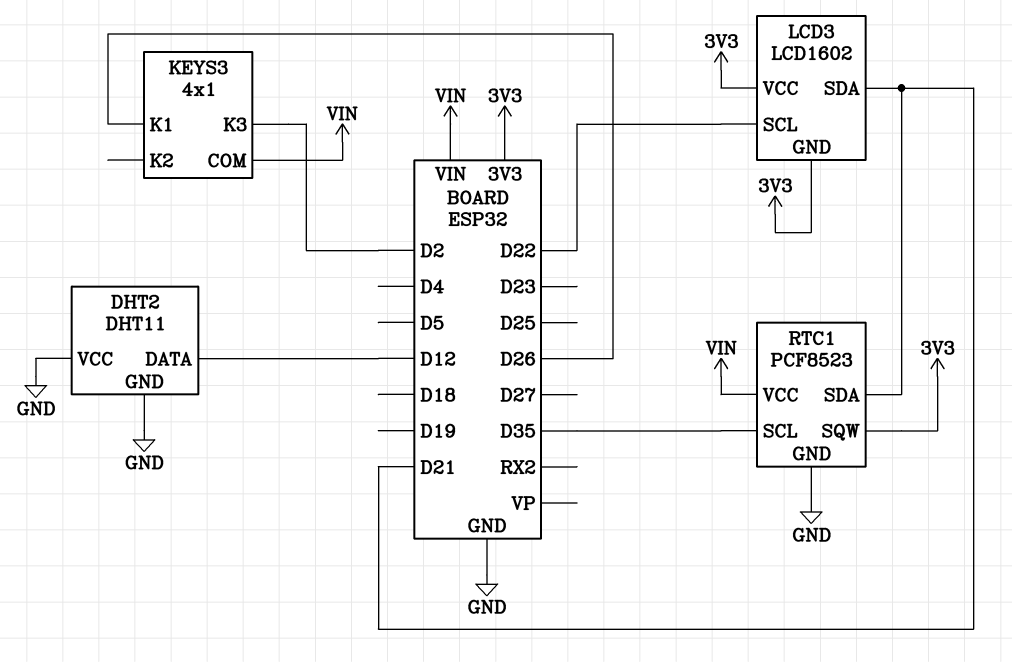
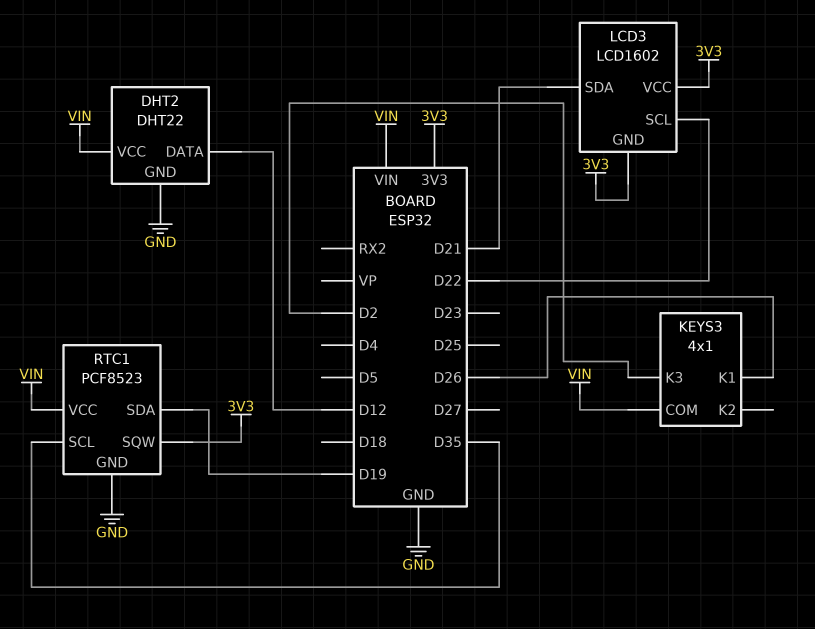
DHT2: DHT11 -> DHT22
DHT2 pin VCC: GND -> VIN
RTC1 pin SDA: D21 -> D19

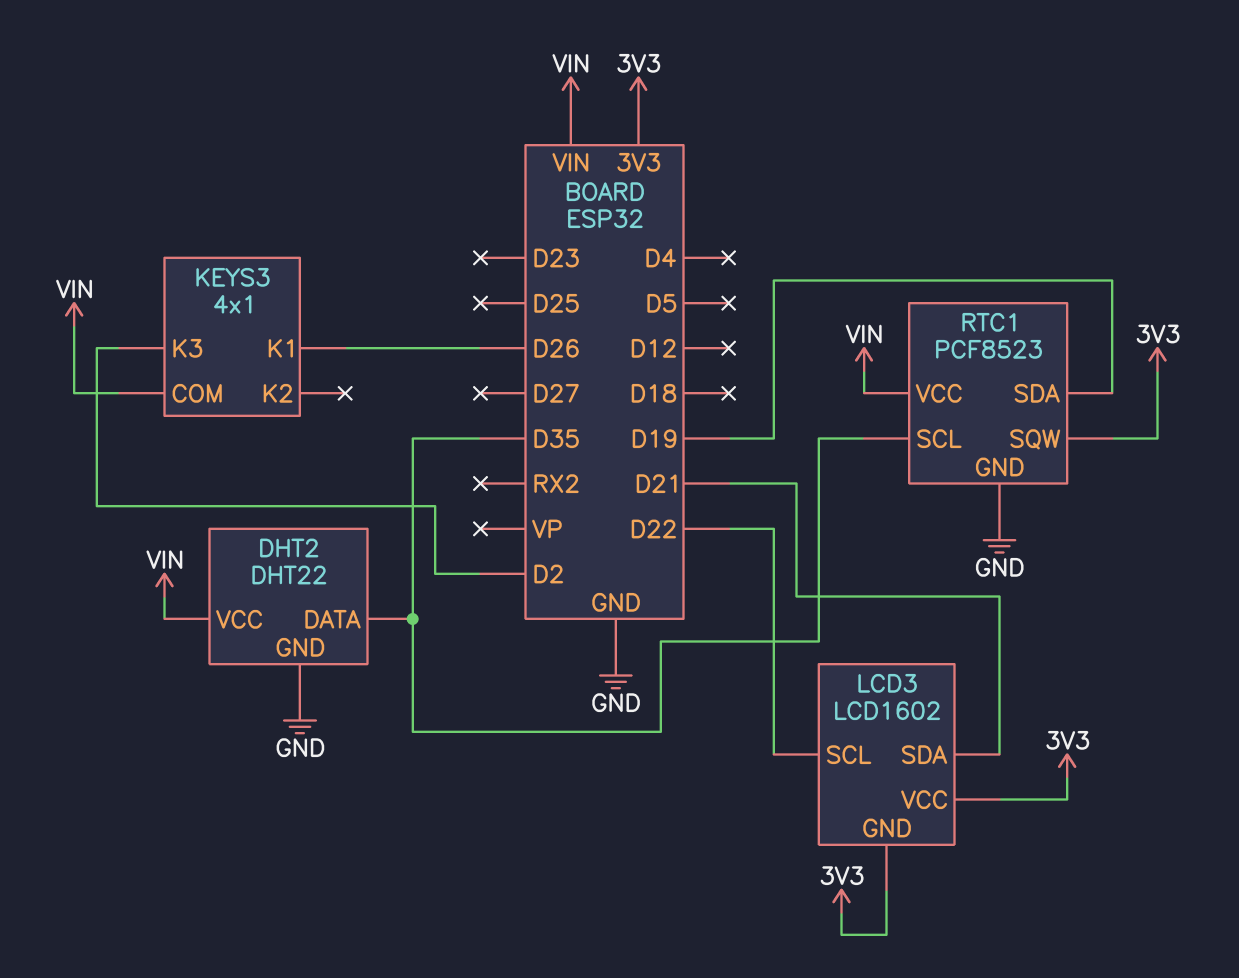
DHT2 pin DATA: D12 -> D35

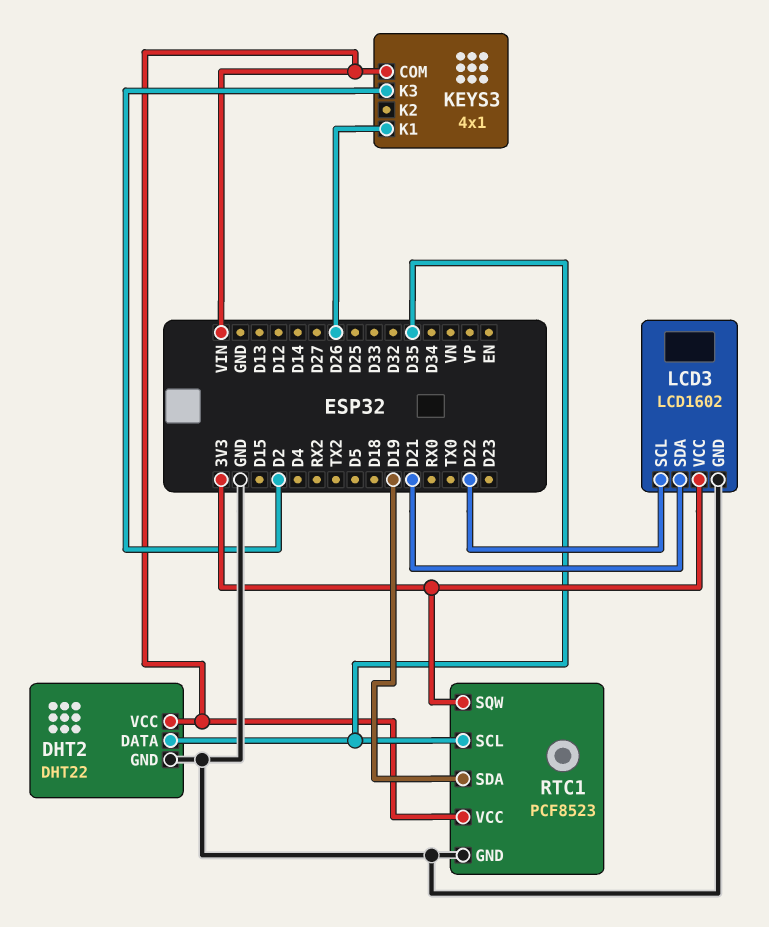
LCD3 pin GND: 3V3 -> GND

